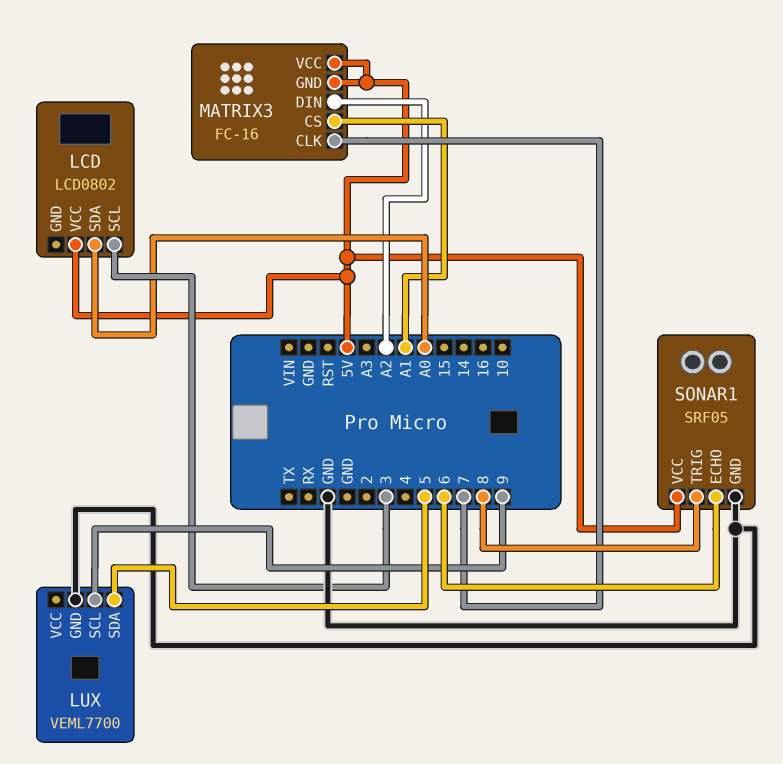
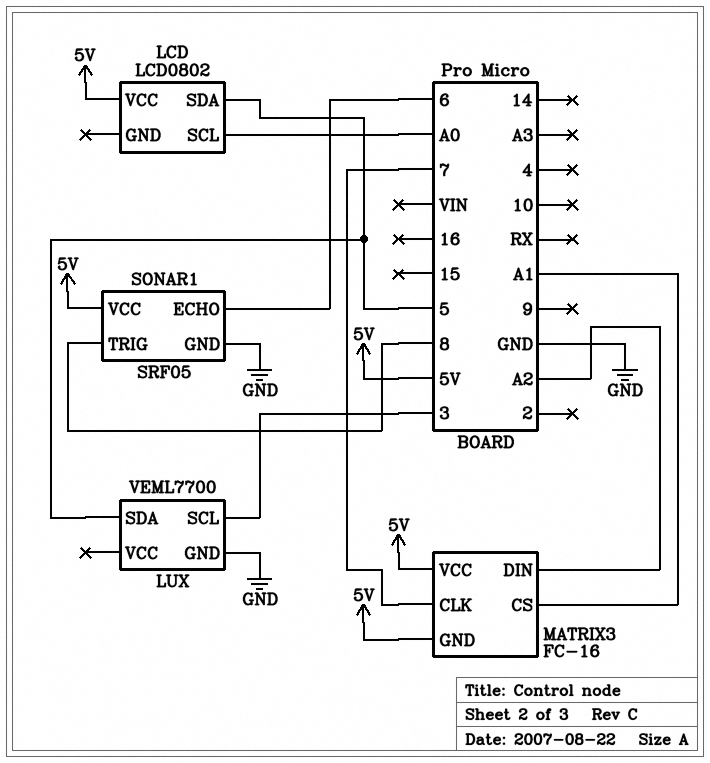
LCD pin SCL: 3 -> A0
LCD pin SDA: A0 -> 5
LUX pin SCL: 9 -> 3

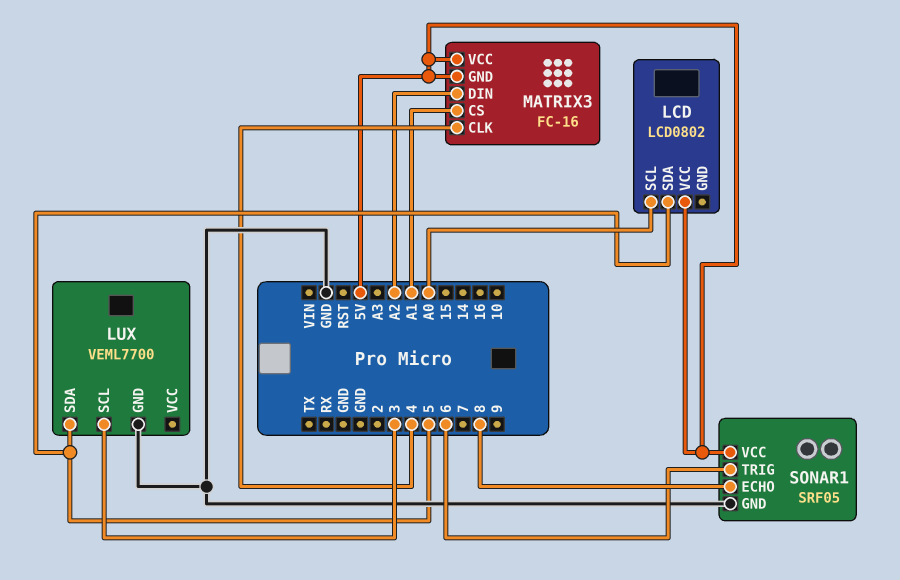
MATRIX3 pin CLK: 7 -> 4
SONAR1 pin ECHO: 6 -> 8
SONAR1 pin TRIG: 8 -> 6

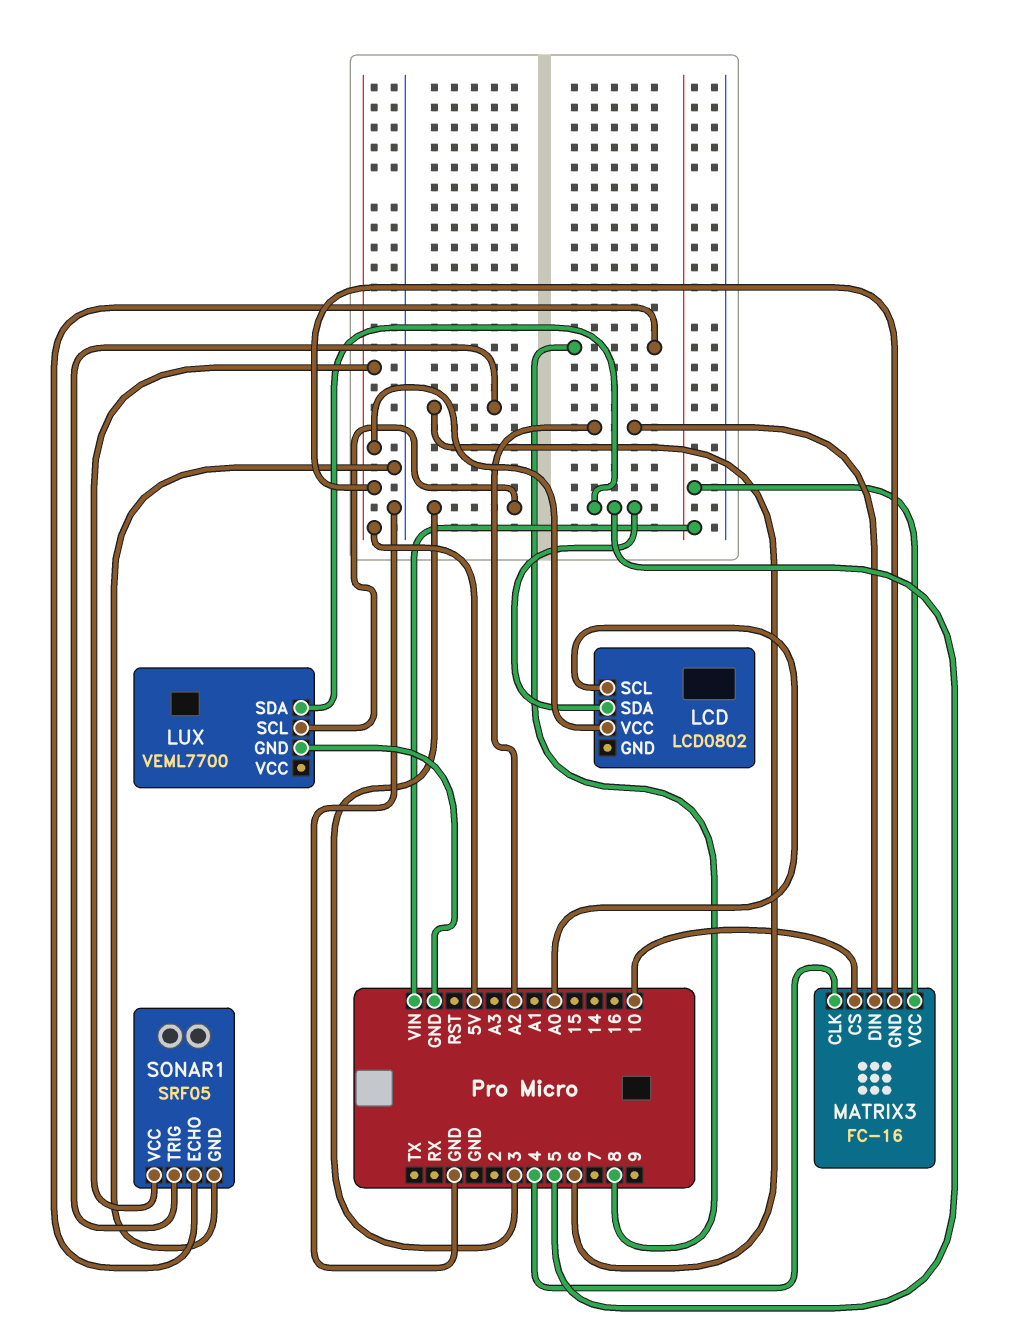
MATRIX3 pin CS: A1 -> 10
MATRIX3 pin VCC: 5V -> VIN

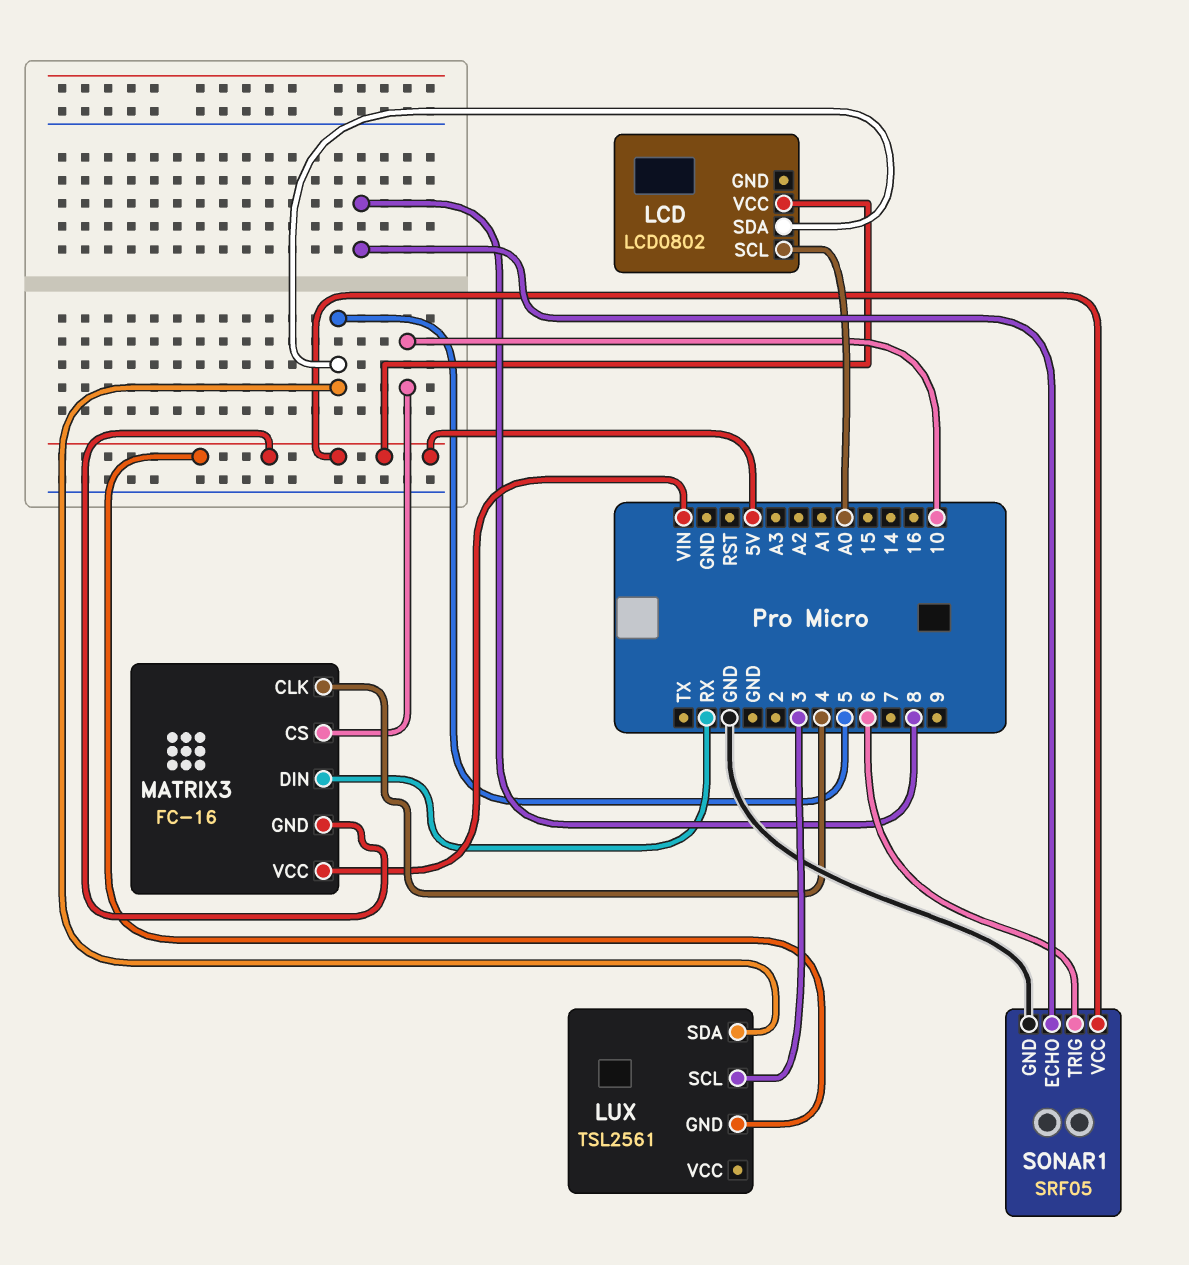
LUX: VEML7700 -> TSL2561
LUX pin GND: GND -> 5V
MATRIX3 pin DIN: A2 -> RX

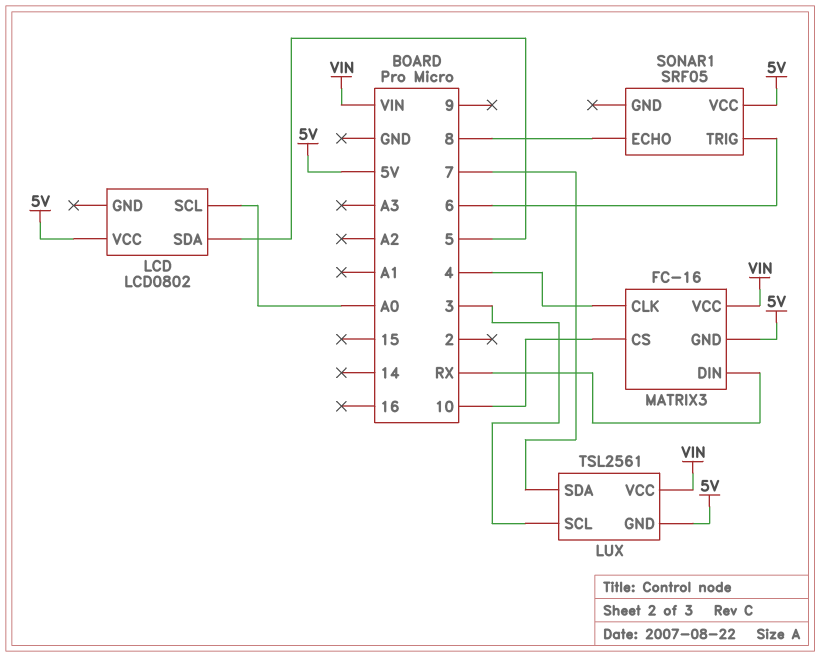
LUX pin SDA: 5 -> 7
LUX pin VCC: none -> VIN
SONAR1 pin GND: GND -> none

